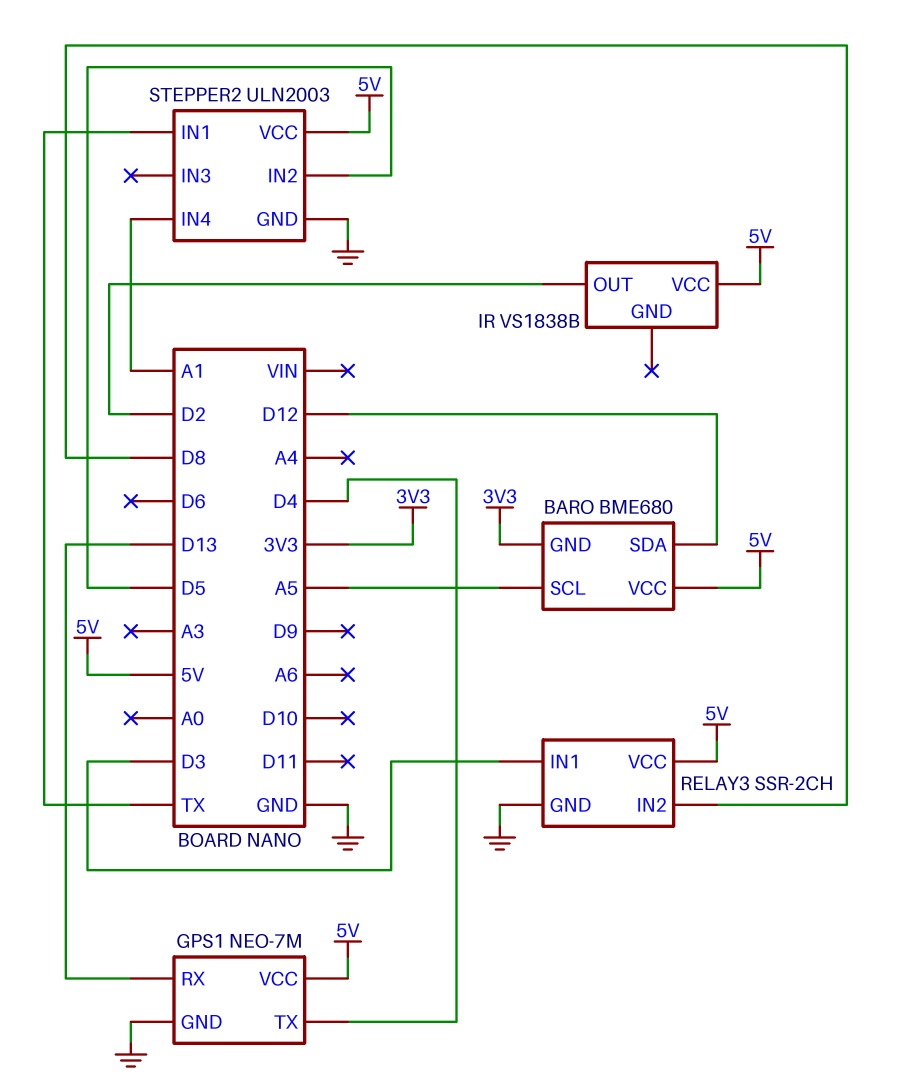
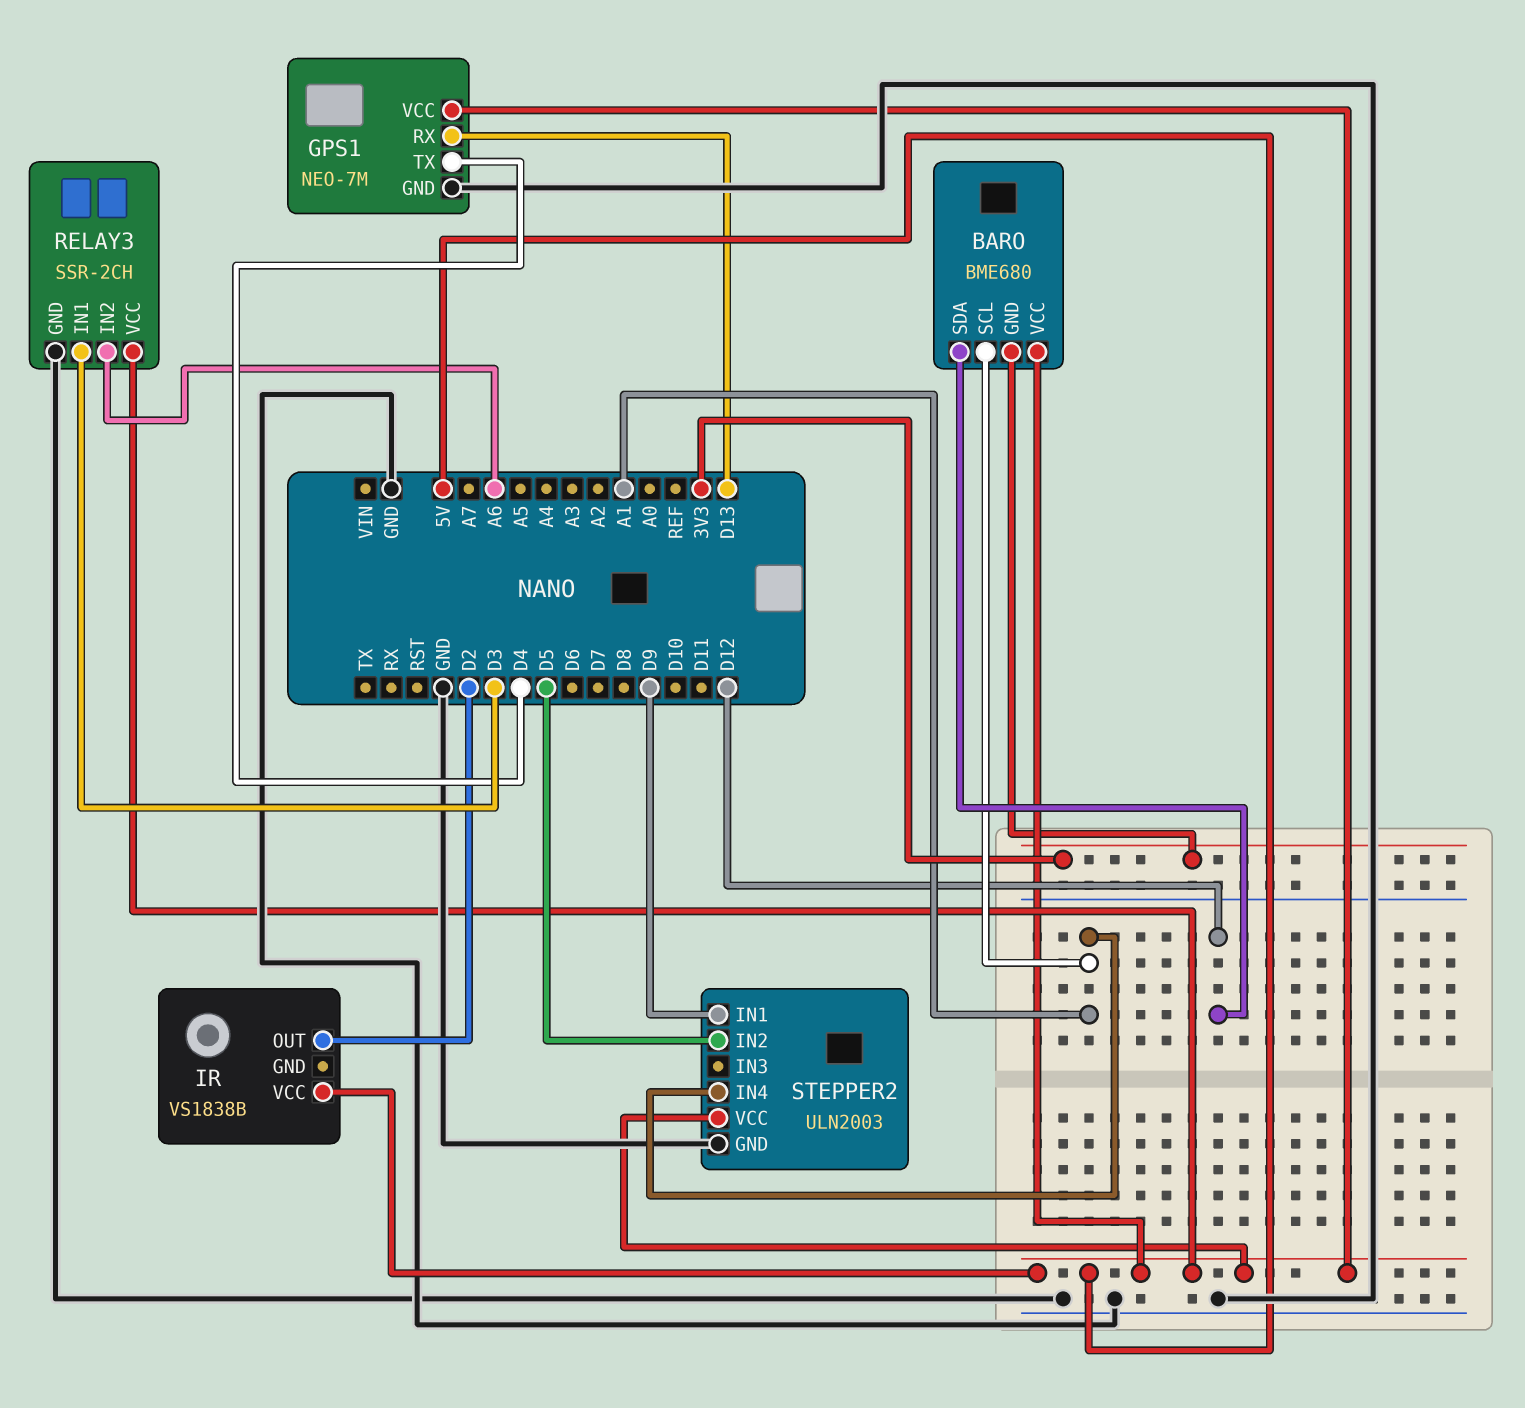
BARO pin SCL: A5 -> A1
RELAY3 pin IN2: D8 -> A6
STEPPER2 pin IN1: TX -> D9

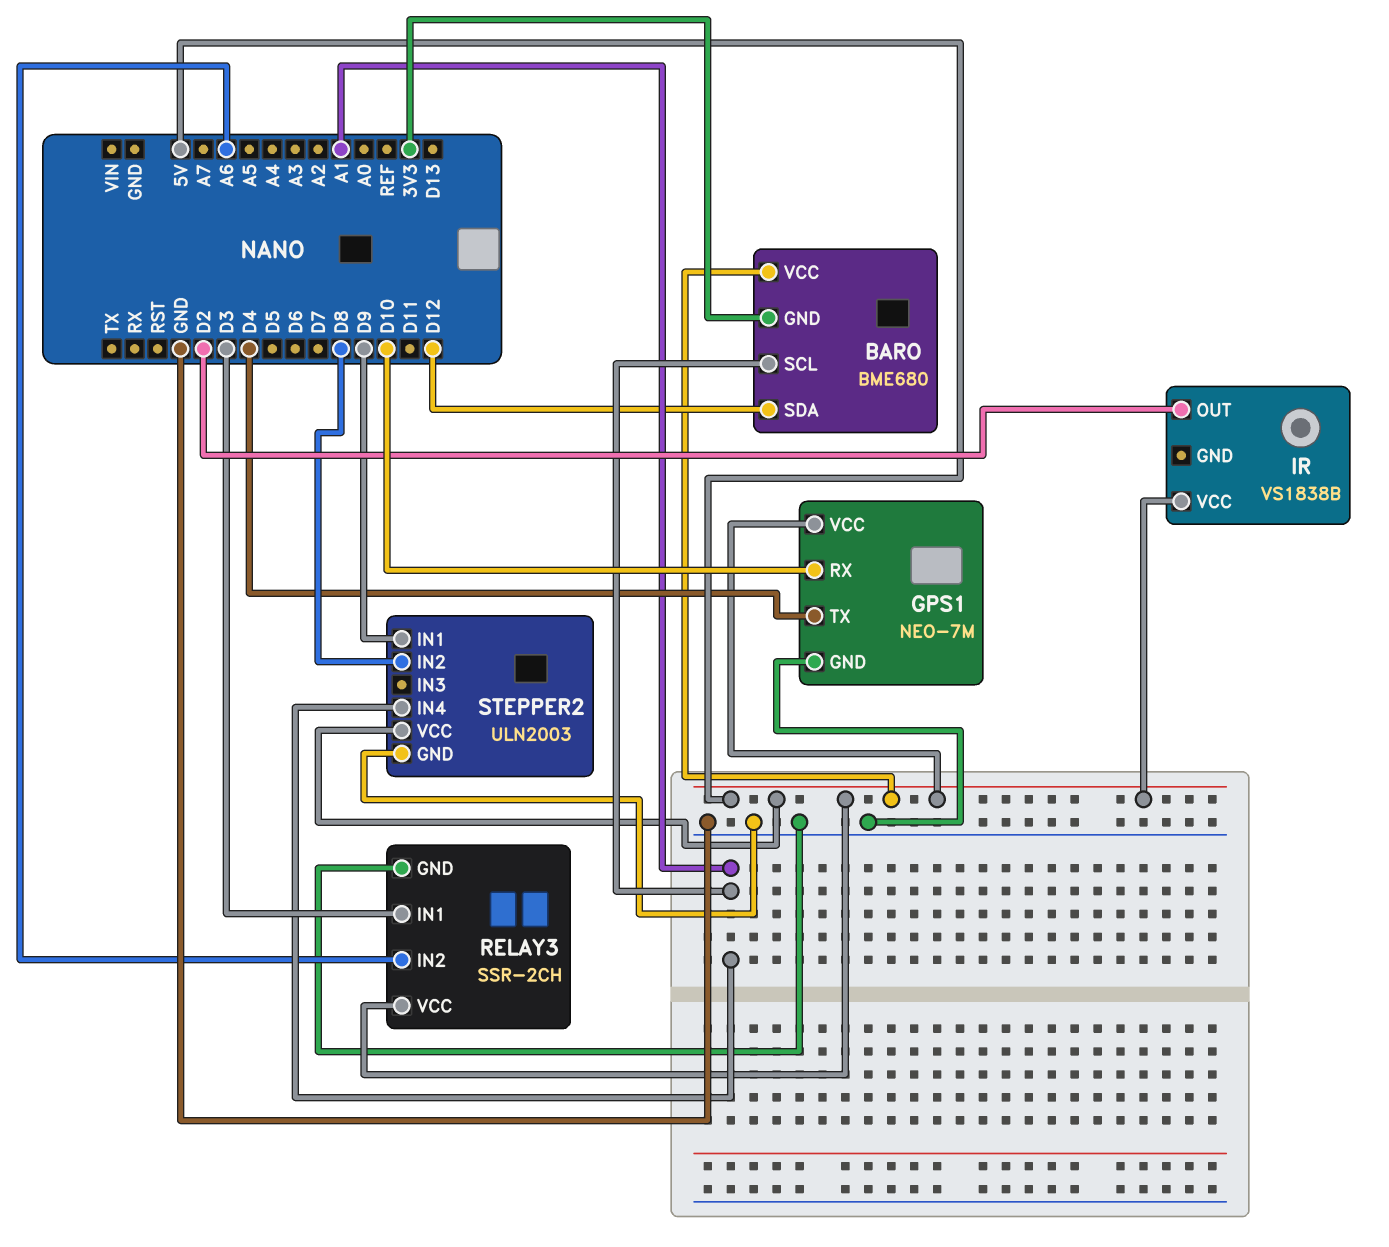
GPS1 pin RX: D13 -> D10
STEPPER2 pin IN2: D5 -> D8

